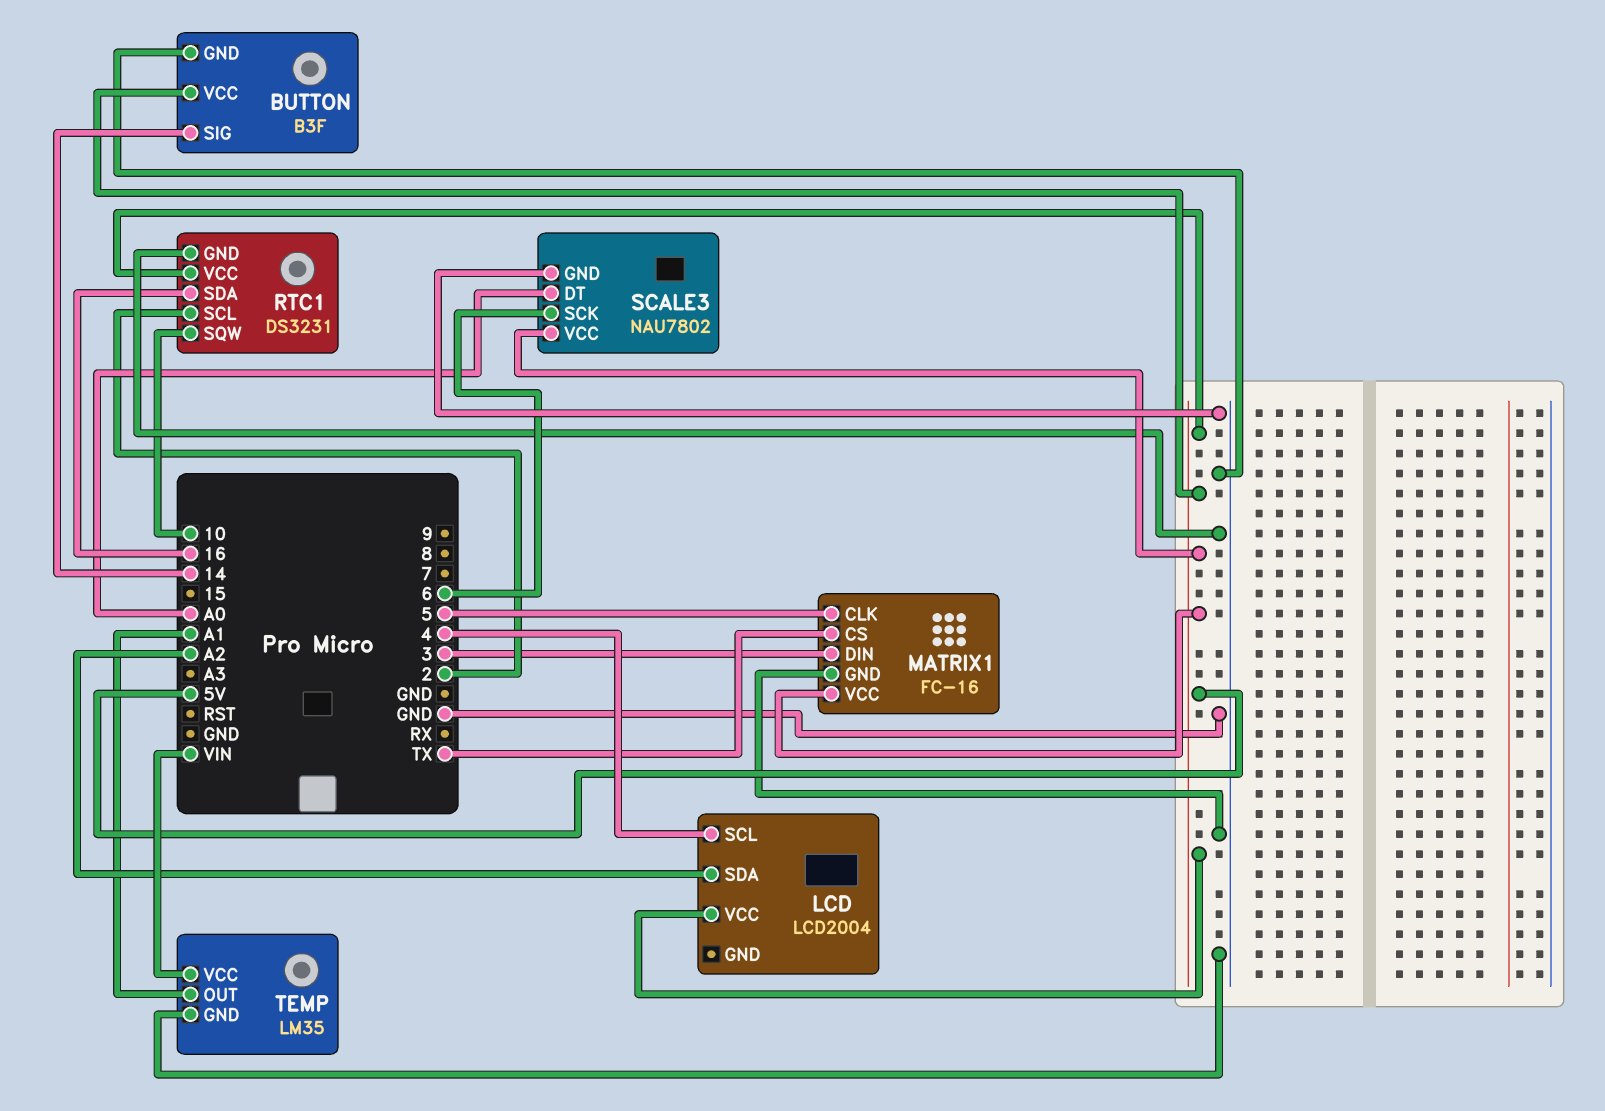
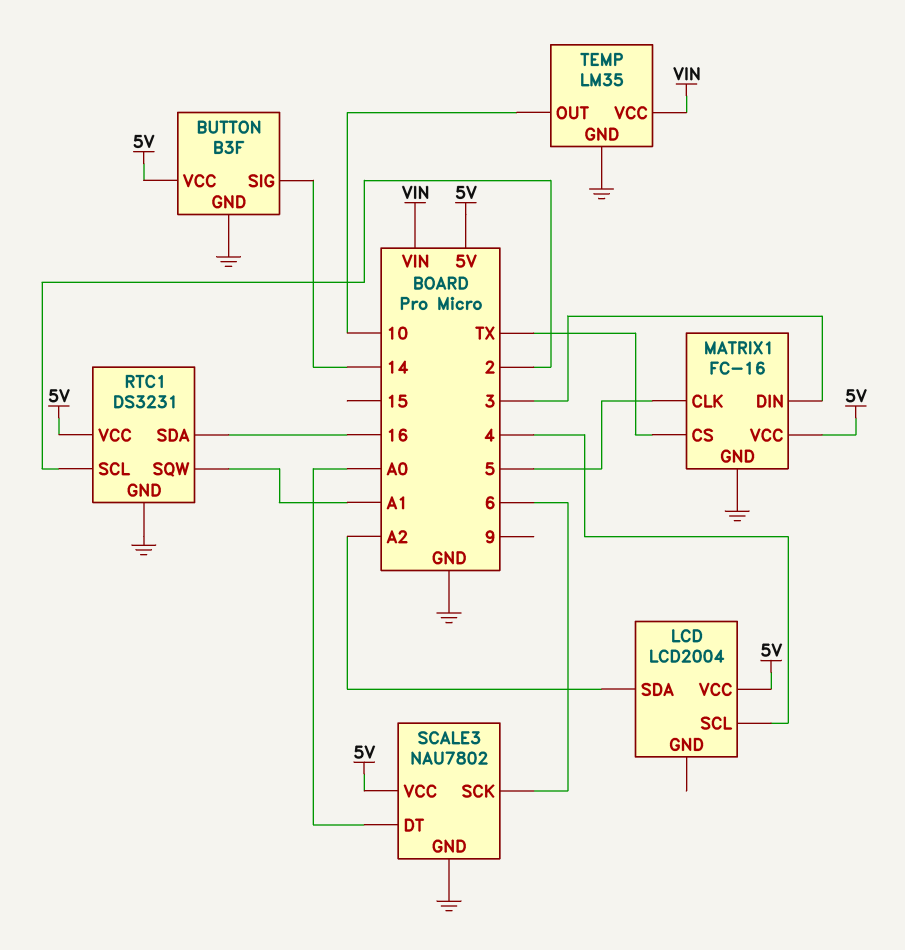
RTC1 pin SQW: 10 -> A1
TEMP pin OUT: A1 -> 10

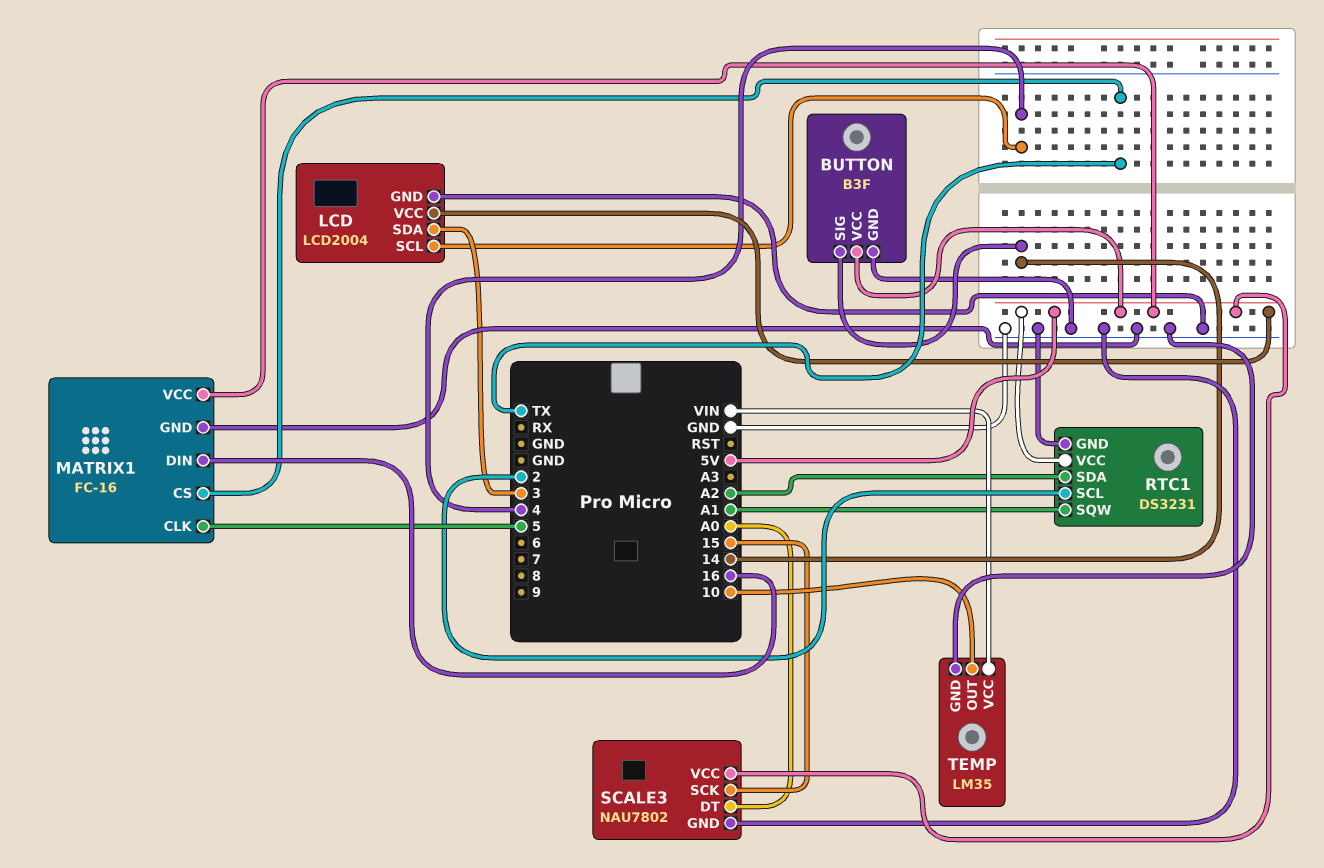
LCD pin GND: none -> GND
LCD pin SDA: A2 -> 3
MATRIX1 pin DIN: 3 -> 16
RTC1 pin SDA: 16 -> A2
SCALE3 pin SCK: 6 -> 15

